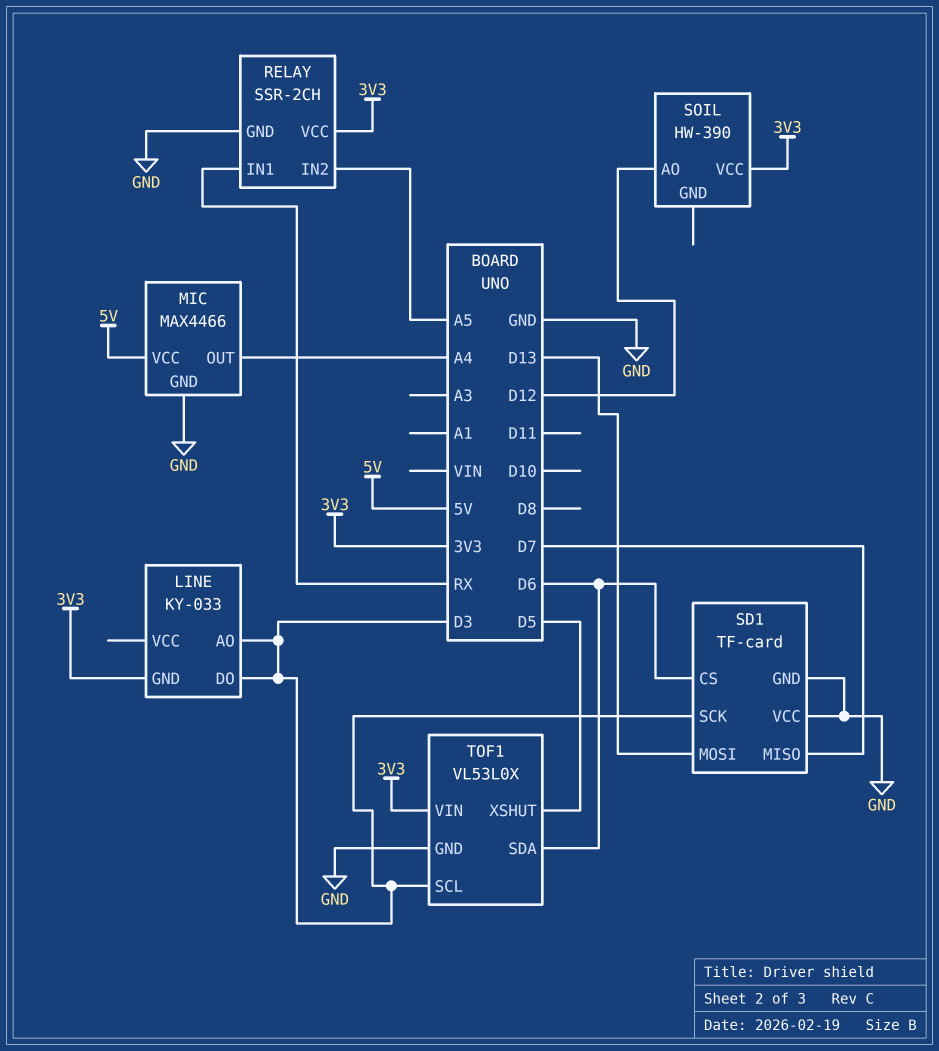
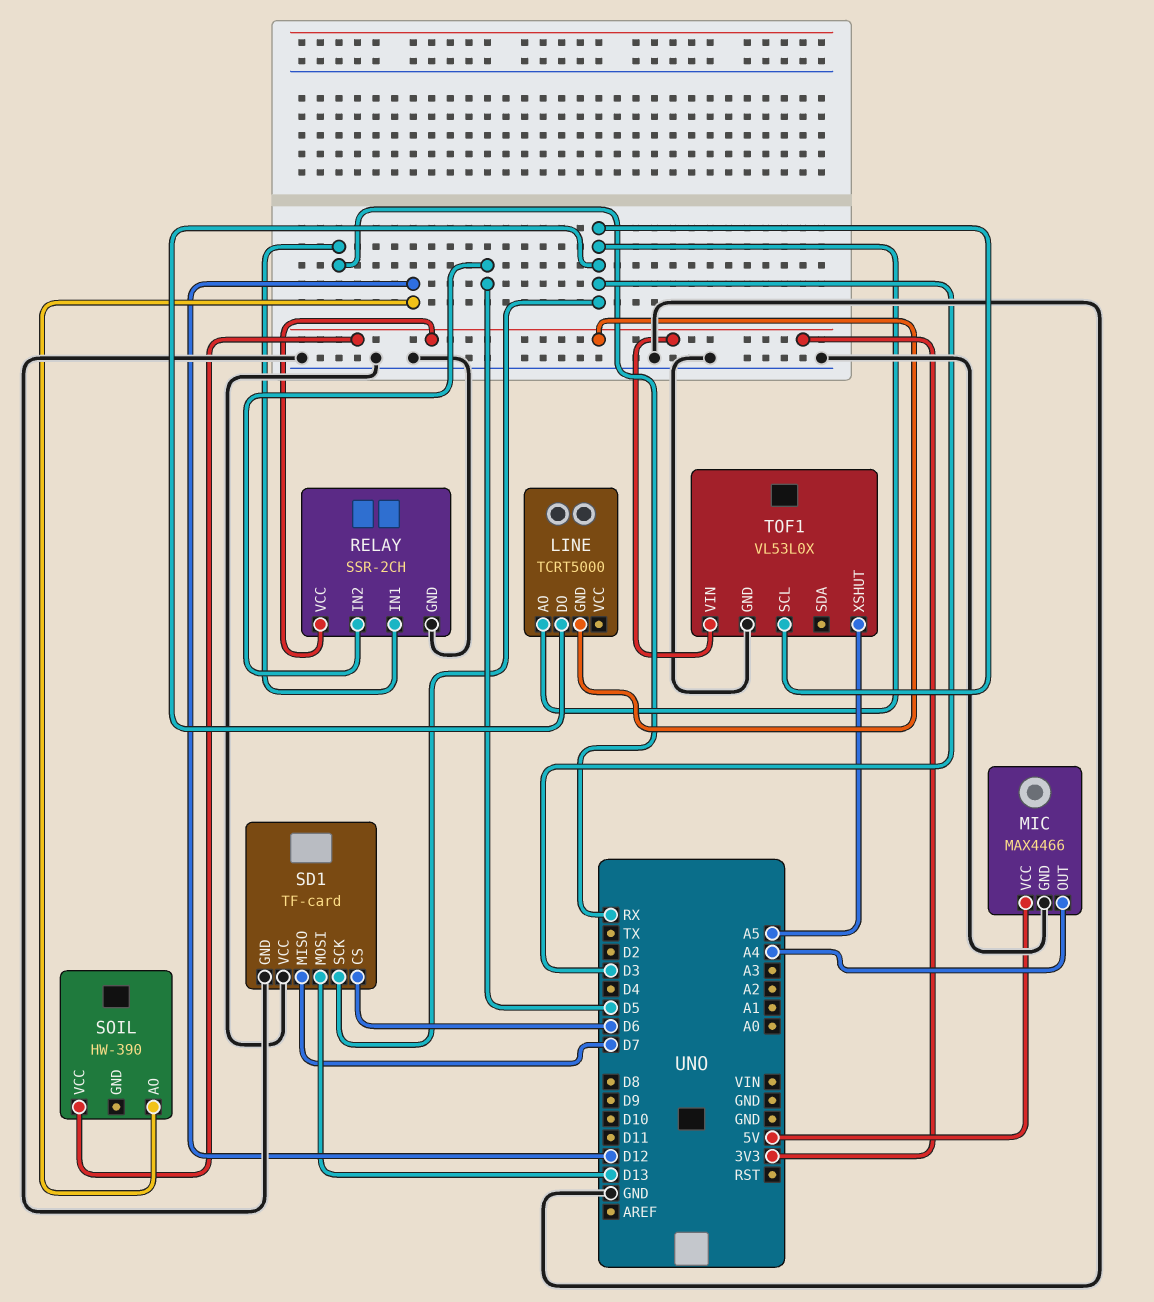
LINE: KY-033 -> TCRT5000
RELAY pin IN2: A5 -> D5
TOF1 pin SDA: D6 -> none
TOF1 pin XSHUT: D5 -> A5

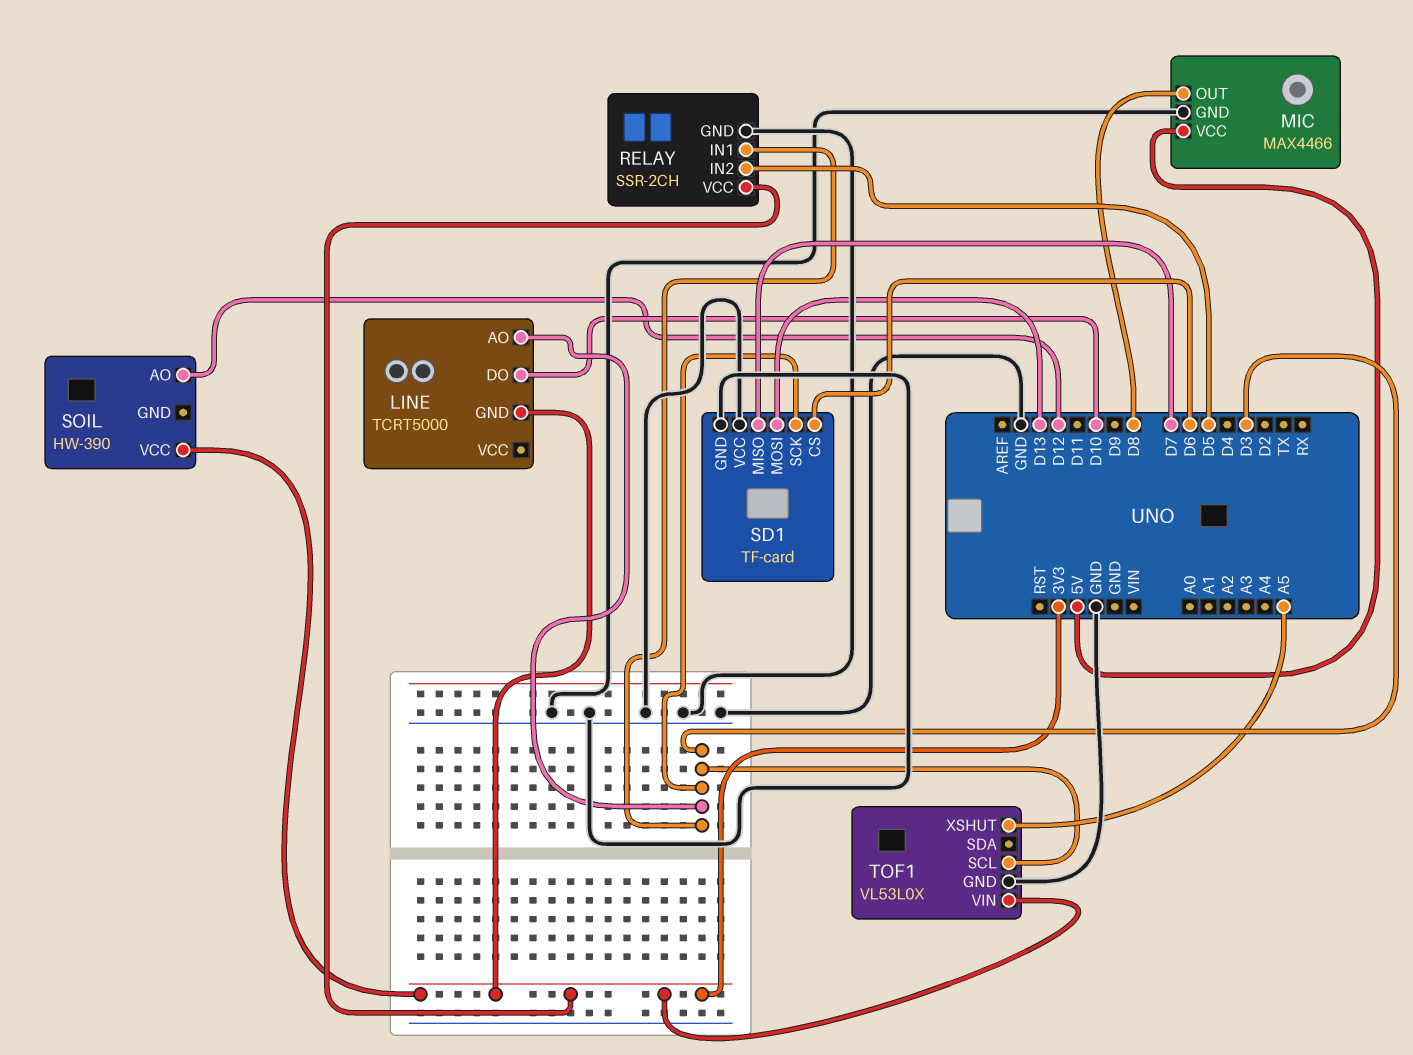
LINE pin DO: D3 -> D10
MIC pin OUT: A4 -> D8
RELAY pin IN1: RX -> D3

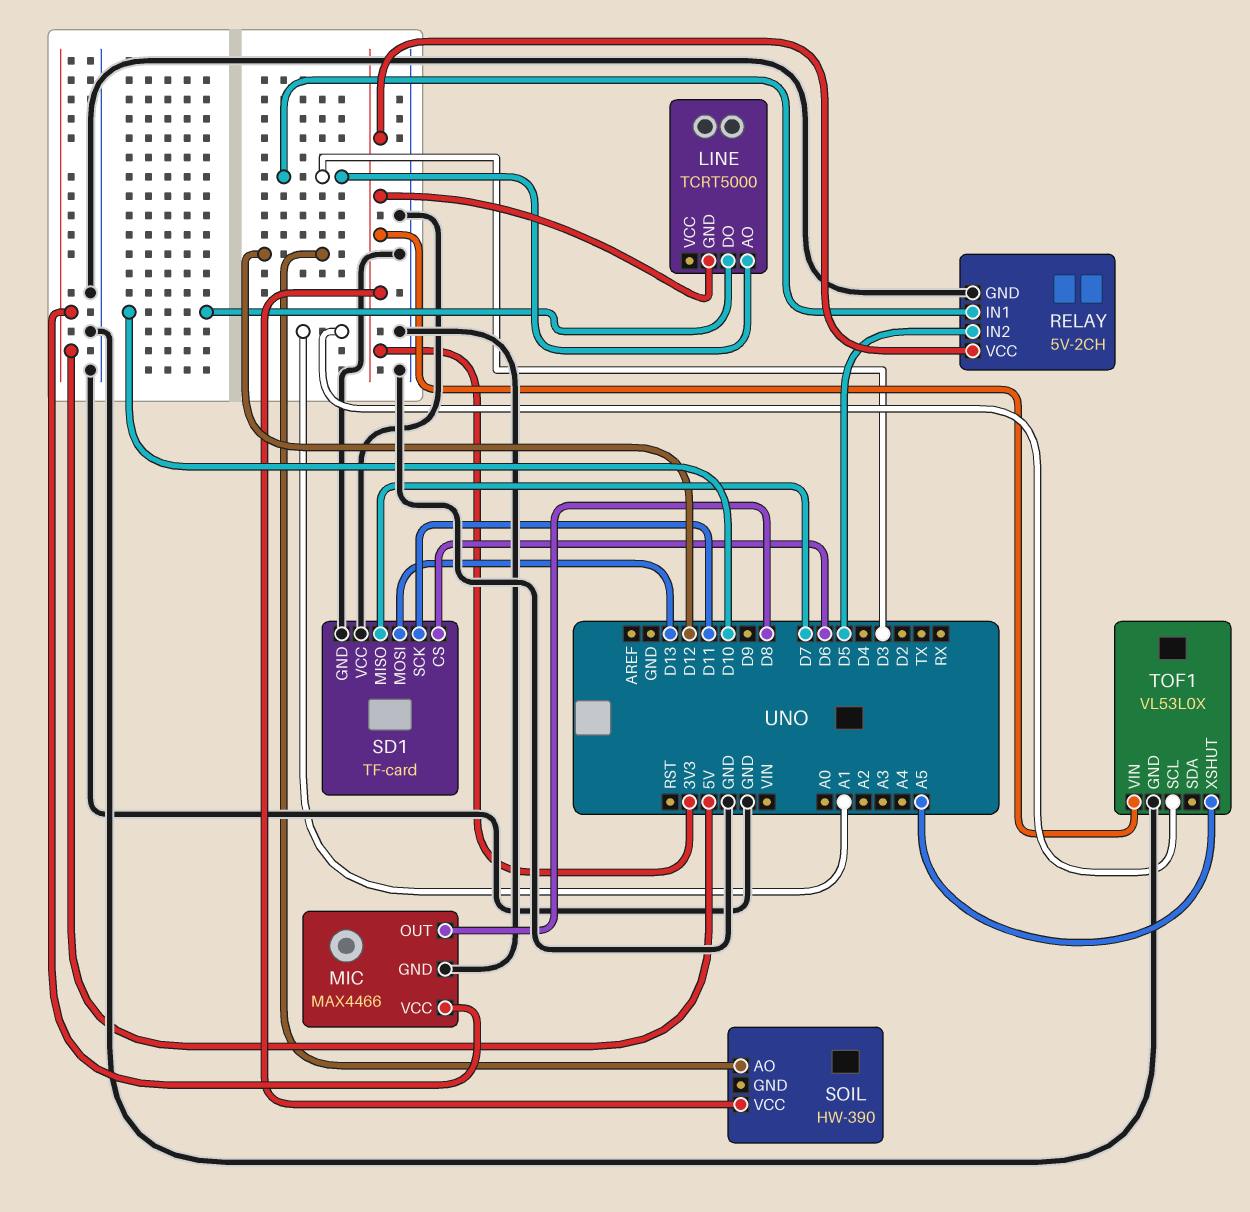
RELAY: SSR-2CH -> 5V-2CH
SD1 pin SCK: D3 -> D11
TOF1 pin SCL: D3 -> A1

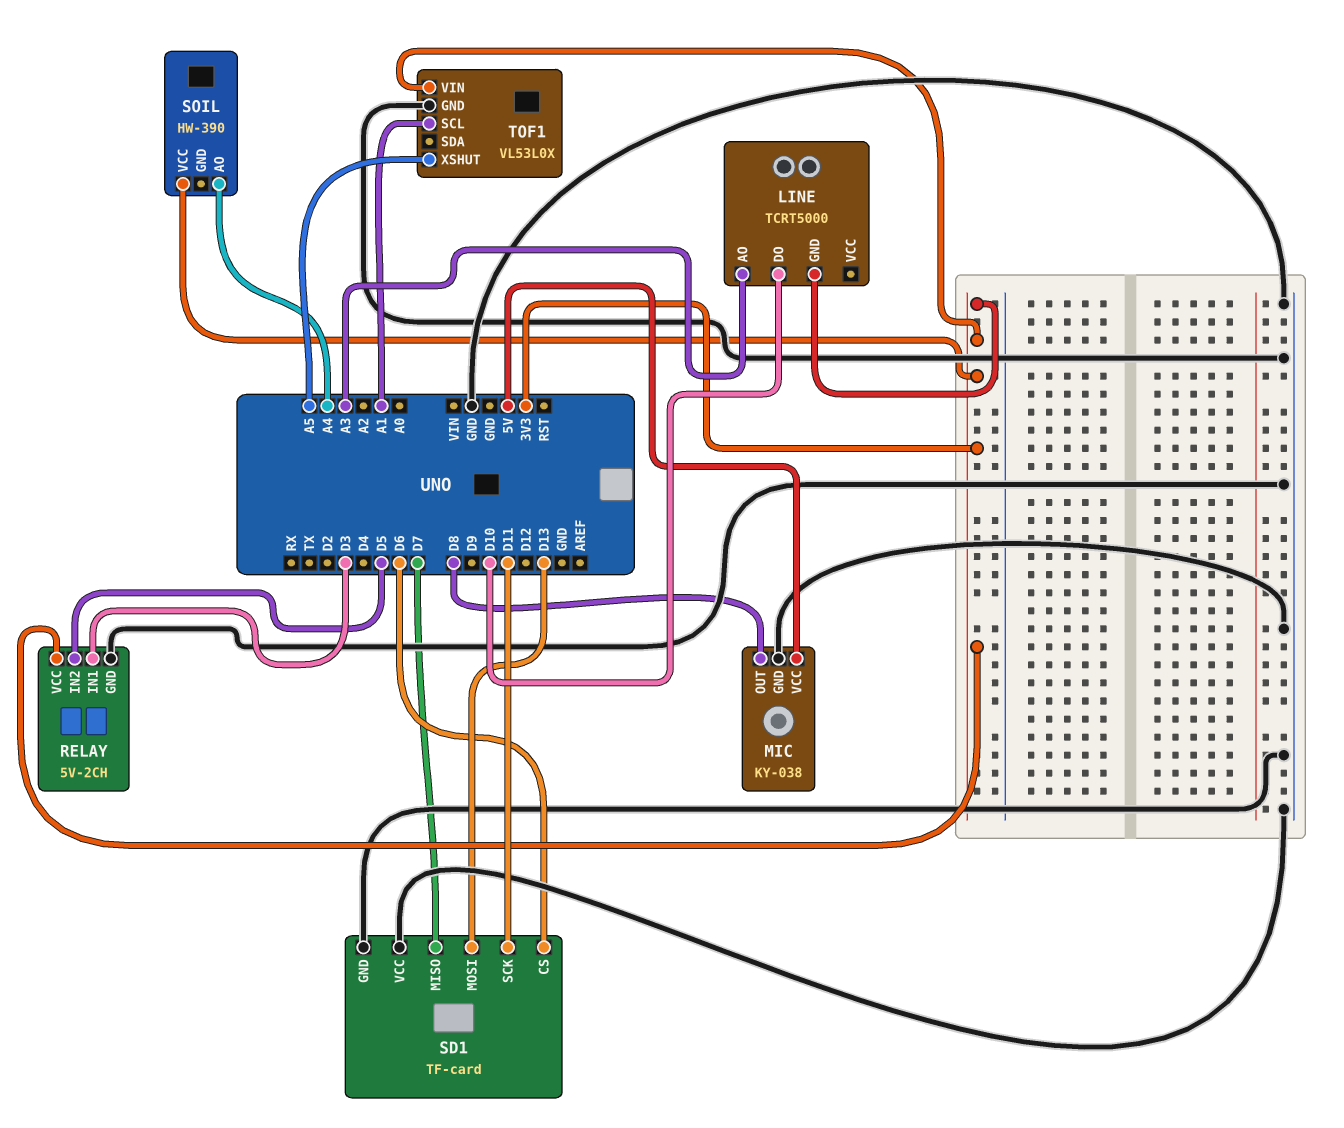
LINE pin AO: D3 -> A3
MIC: MAX4466 -> KY-038
SOIL pin AO: D12 -> A4

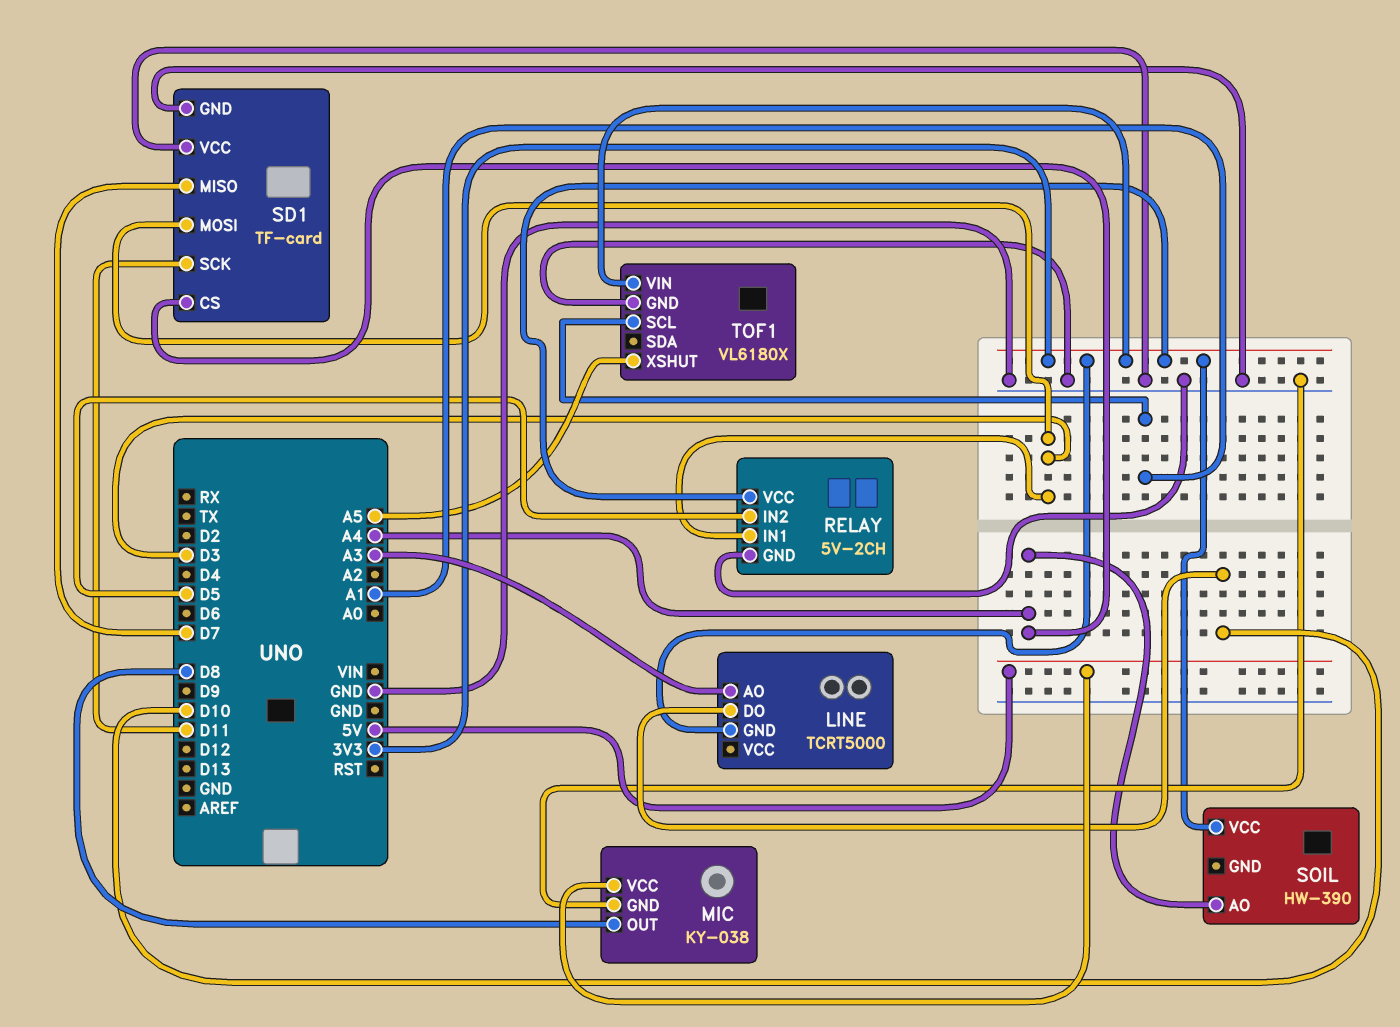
SD1 pin CS: D6 -> A4
SD1 pin MOSI: D13 -> D3
TOF1: VL53L0X -> VL6180X

